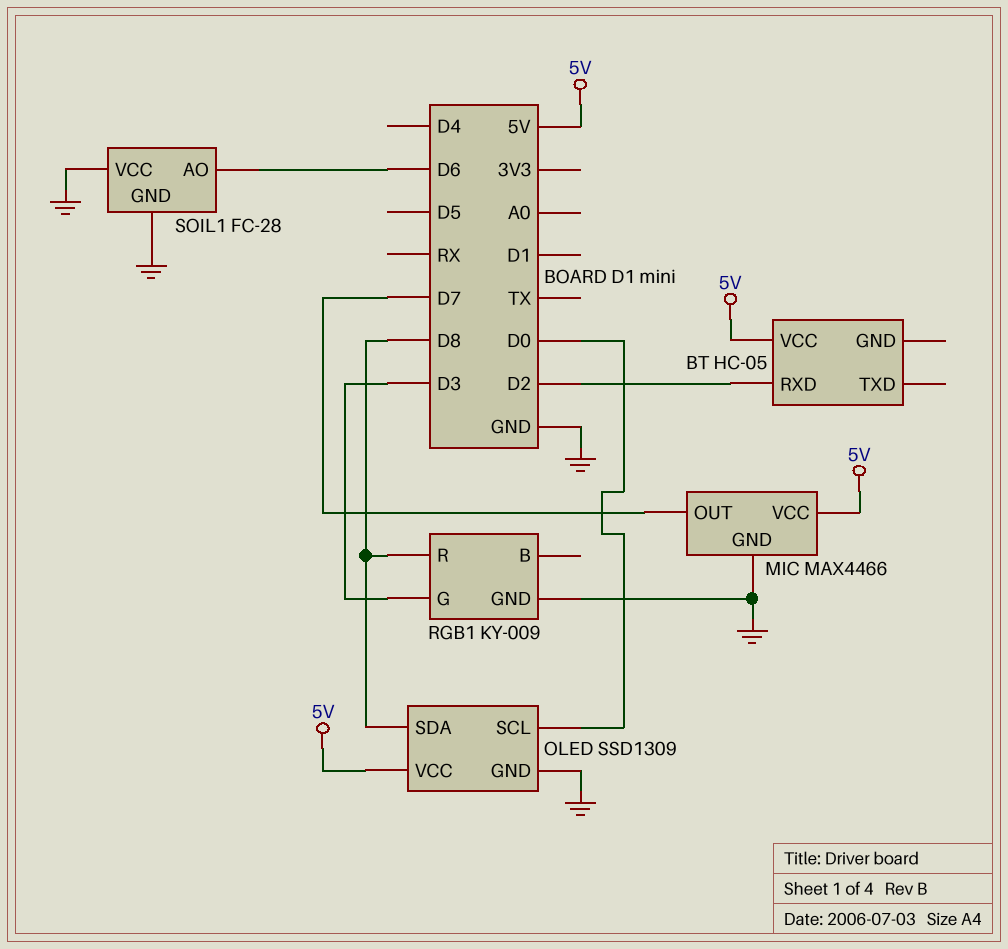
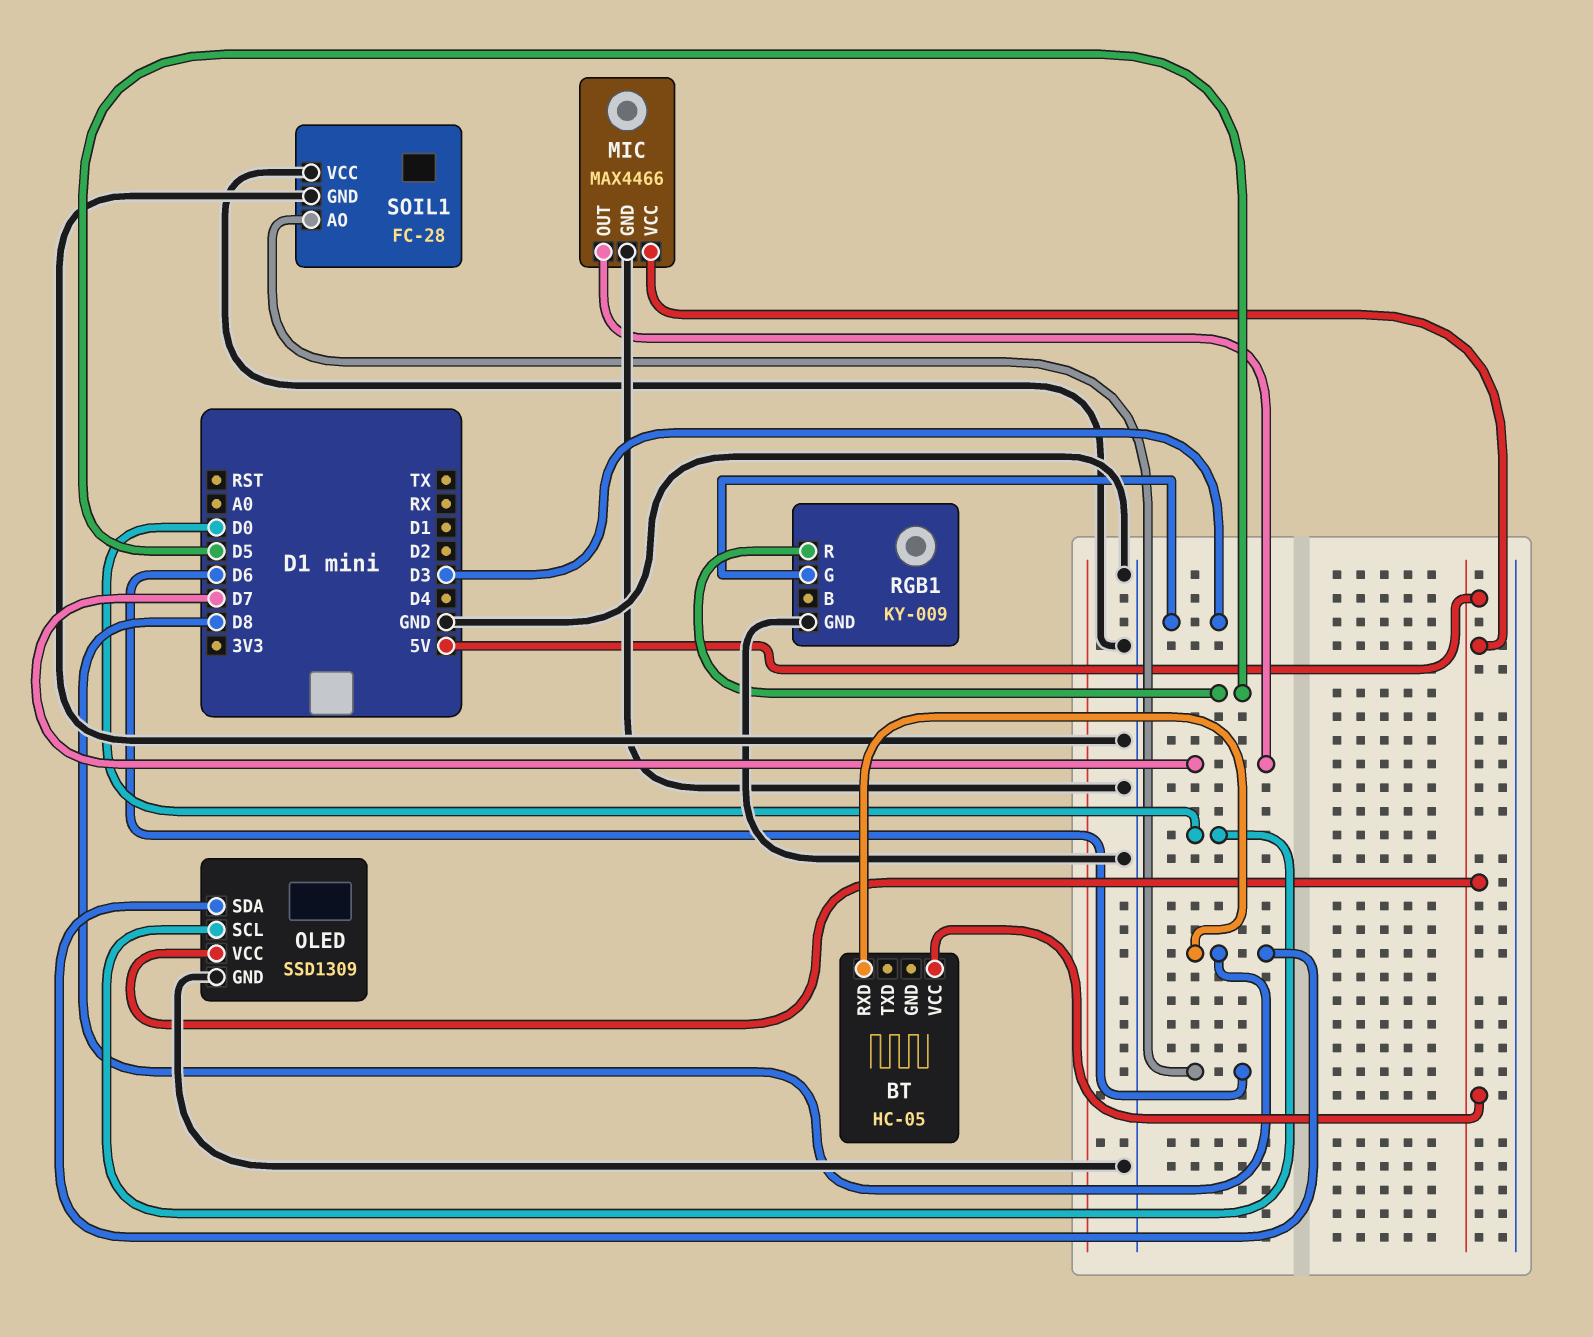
BT pin RXD: D2 -> D8
RGB1 pin R: D8 -> D5

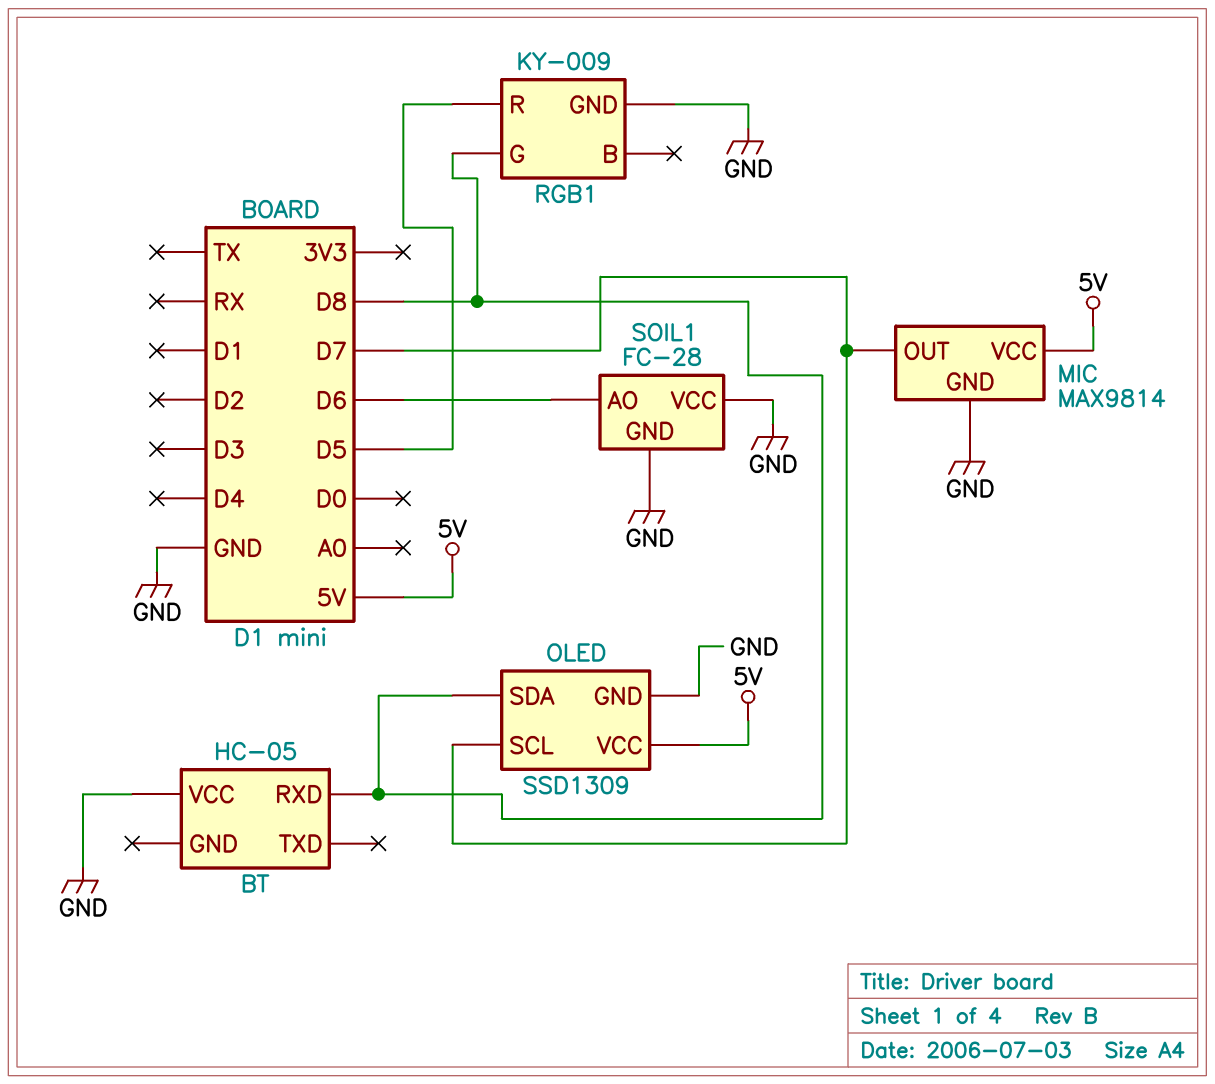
BT pin VCC: 5V -> GND
MIC: MAX4466 -> MAX9814
OLED pin SCL: D0 -> D7
RGB1 pin G: D3 -> D8

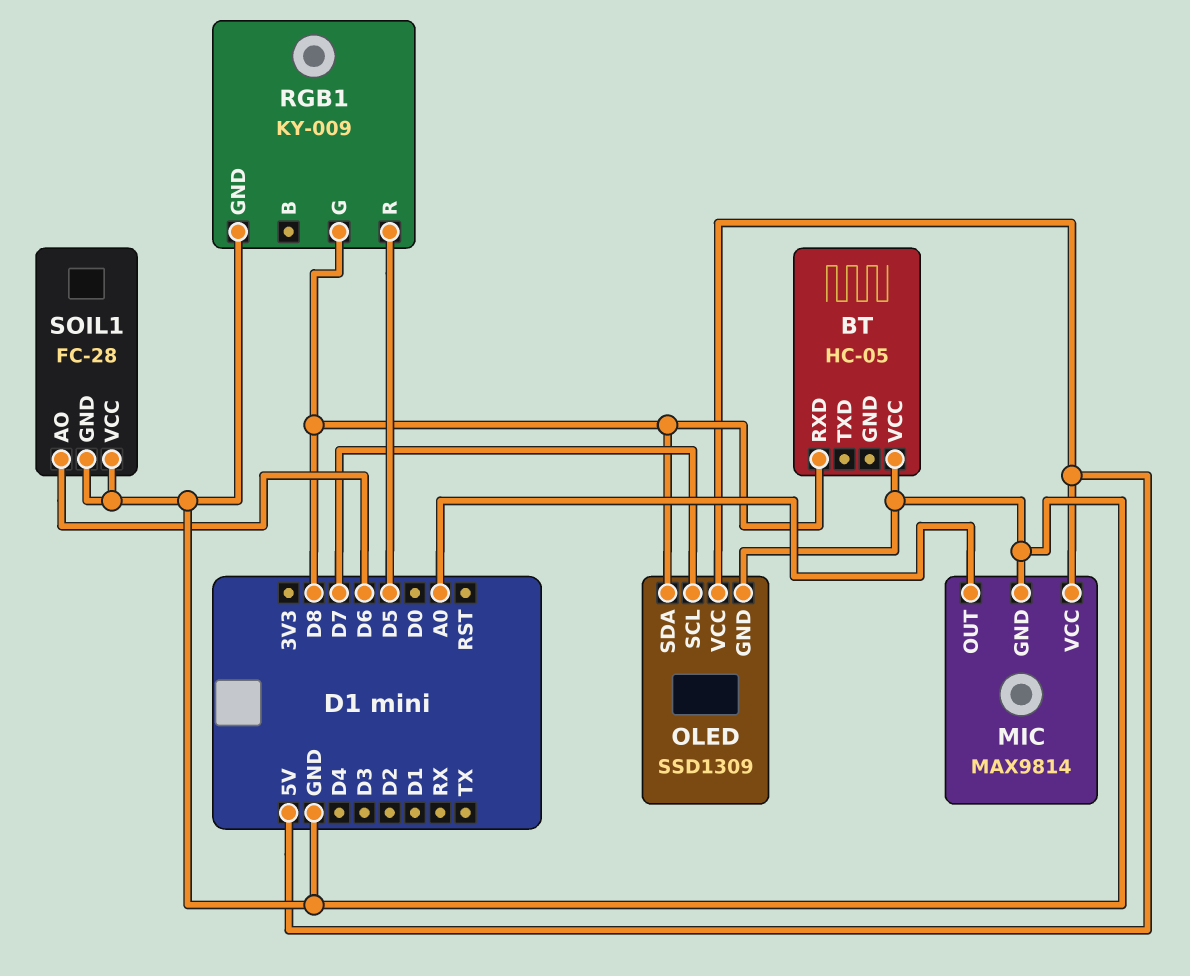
MIC pin OUT: D7 -> A0

